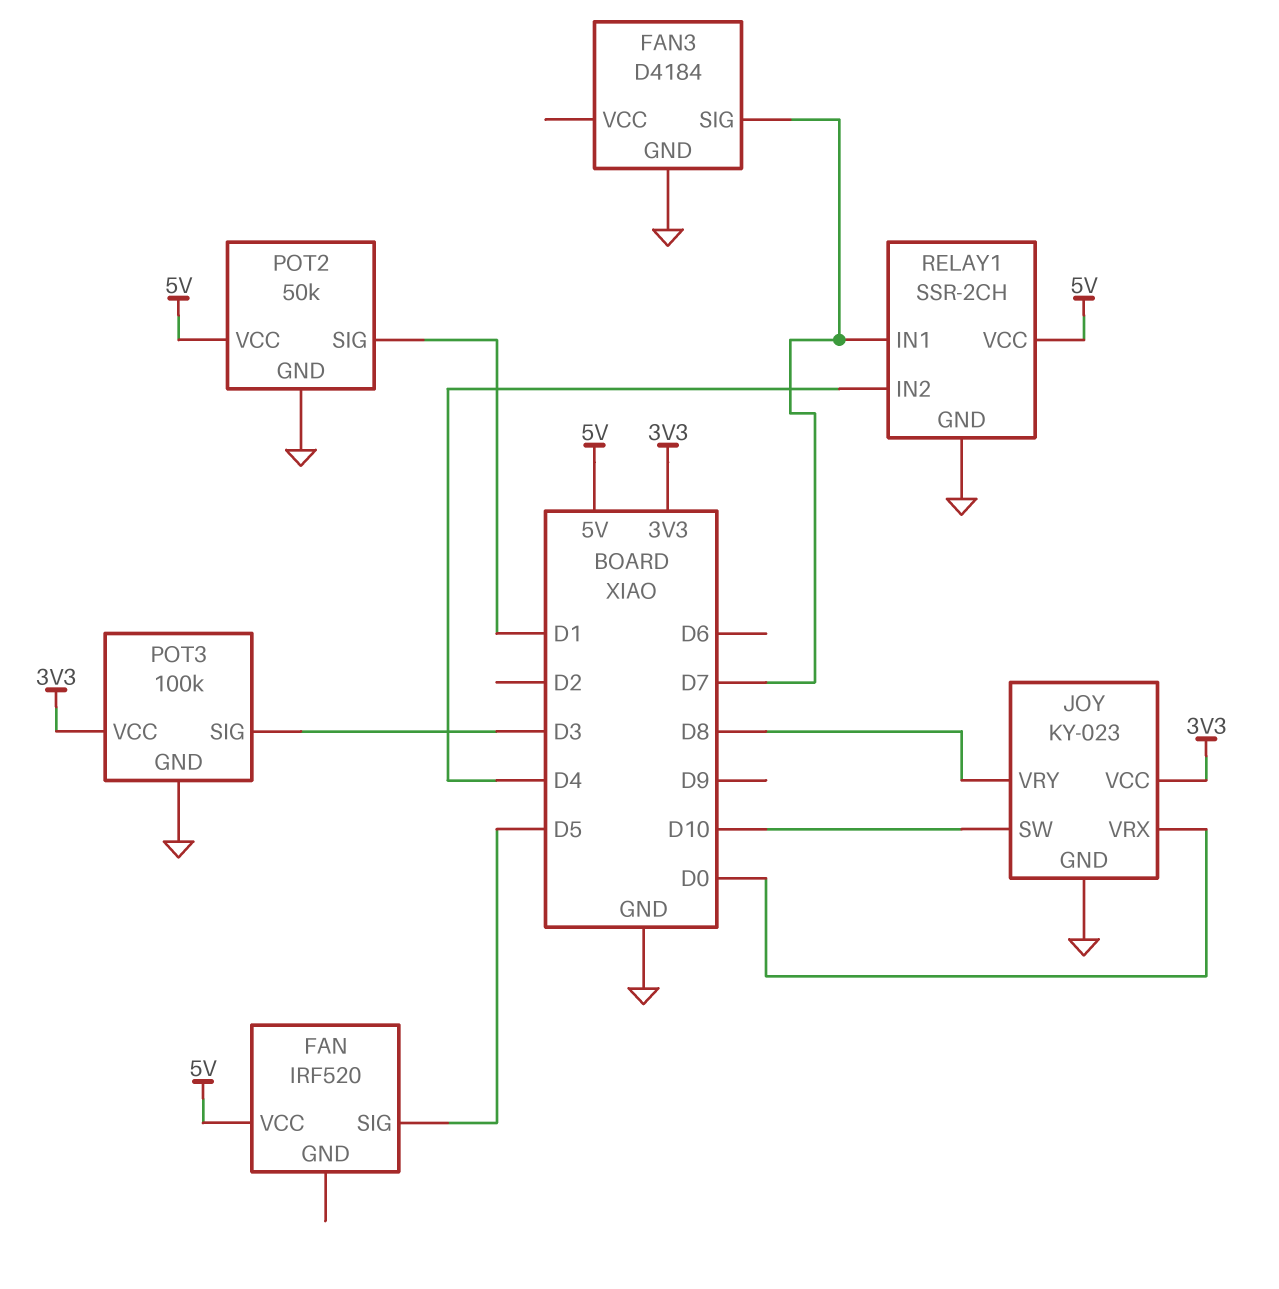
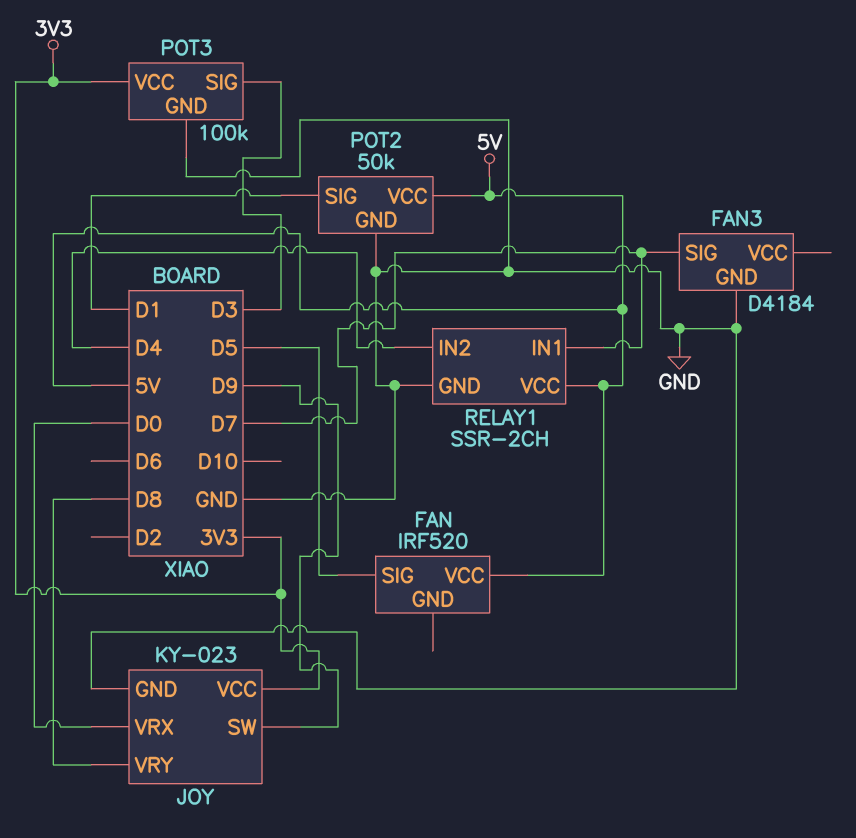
JOY pin SW: D10 -> D9

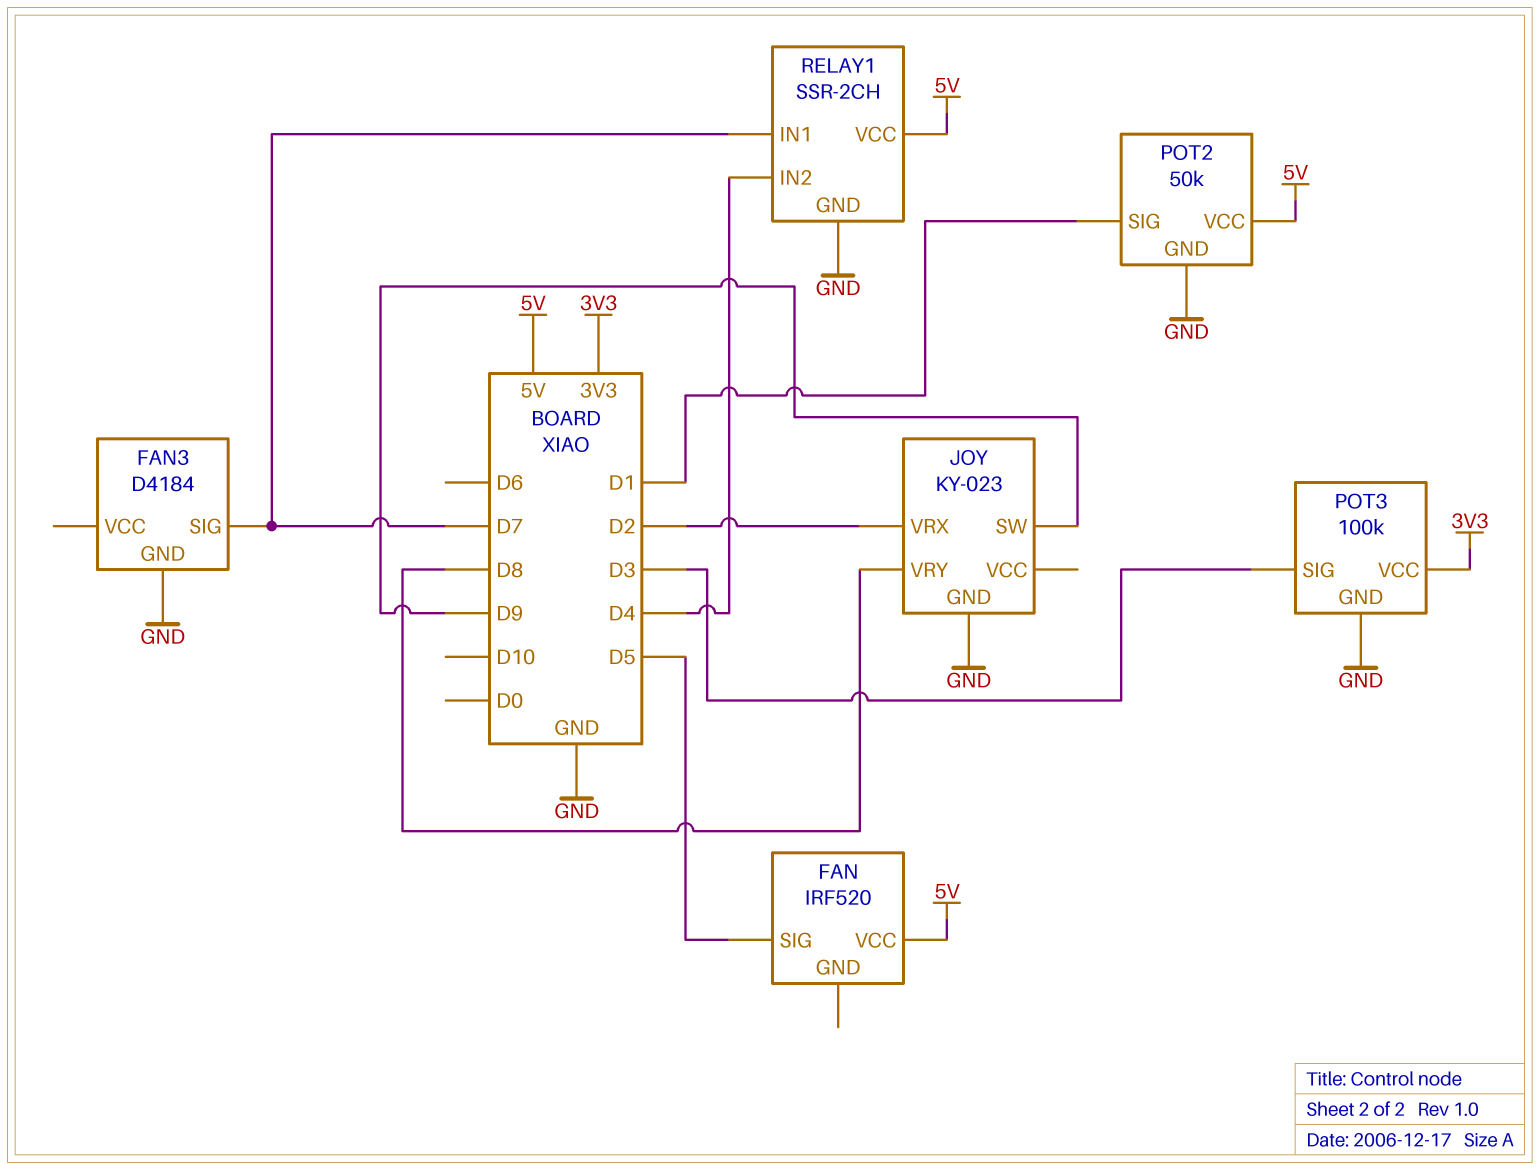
JOY pin VCC: 3V3 -> none
JOY pin VRX: D0 -> D2

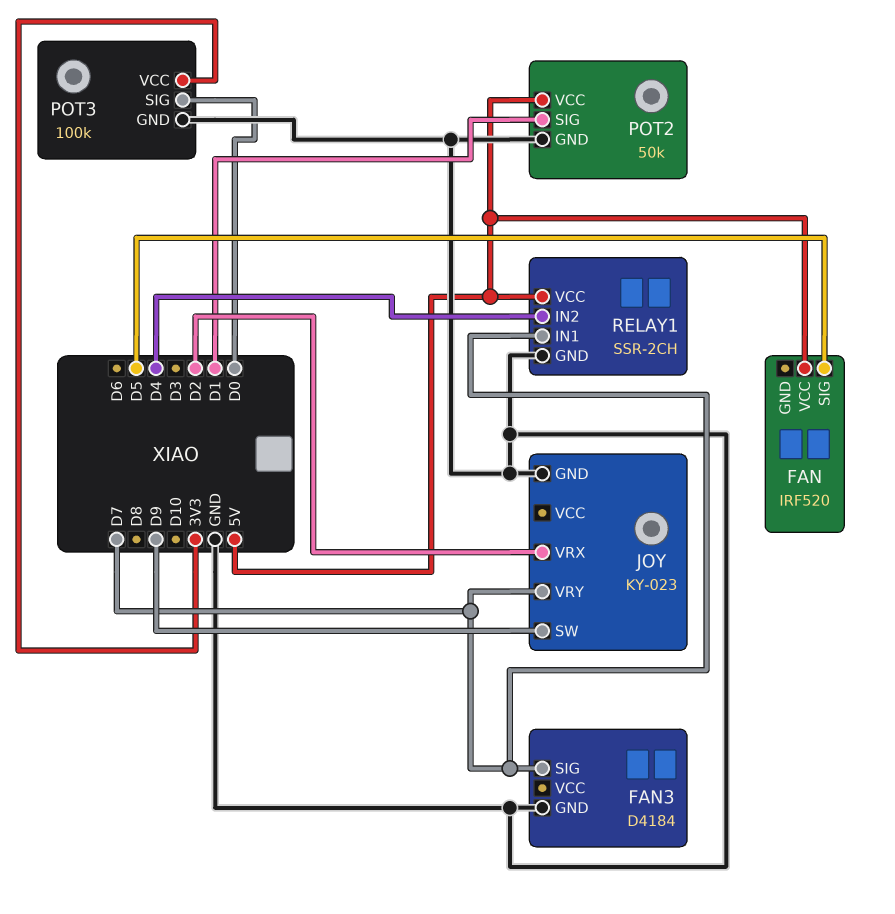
JOY pin VRY: D8 -> D7
POT3 pin SIG: D3 -> D0

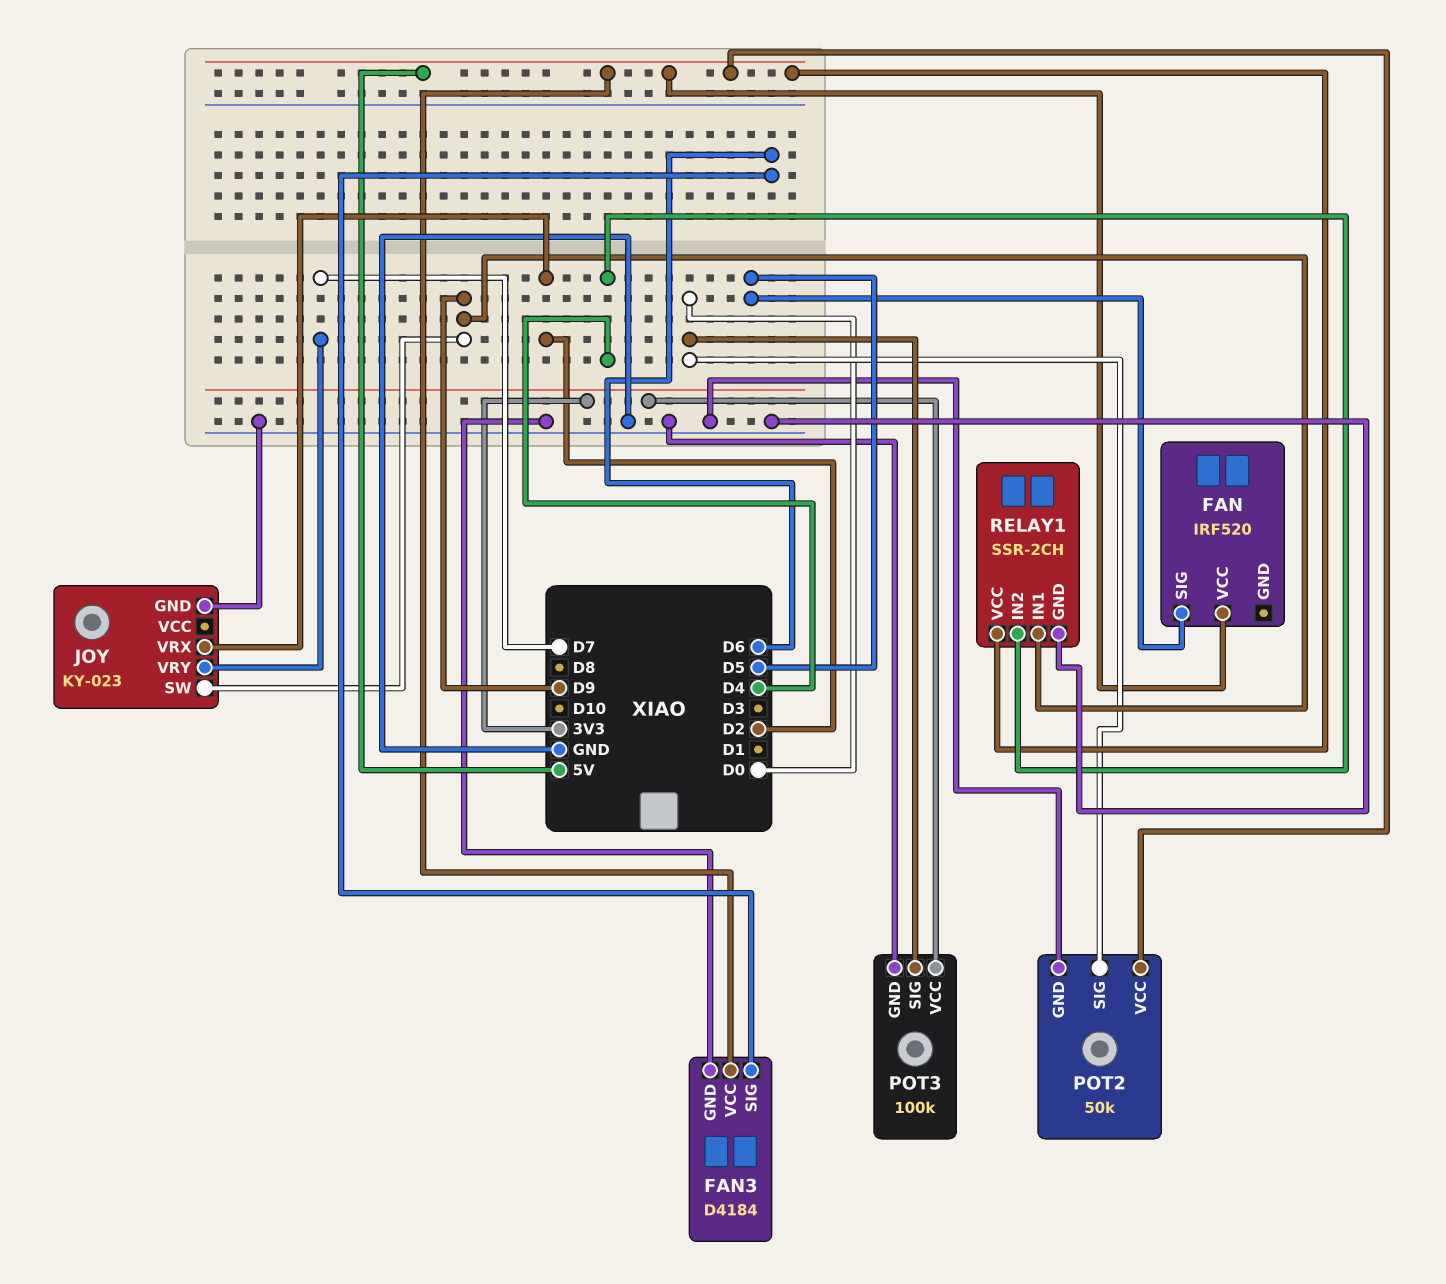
FAN3 pin SIG: D7 -> D6
FAN3 pin VCC: none -> 5V
POT2 pin SIG: D1 -> D0
RELAY1 pin IN1: D7 -> D9

